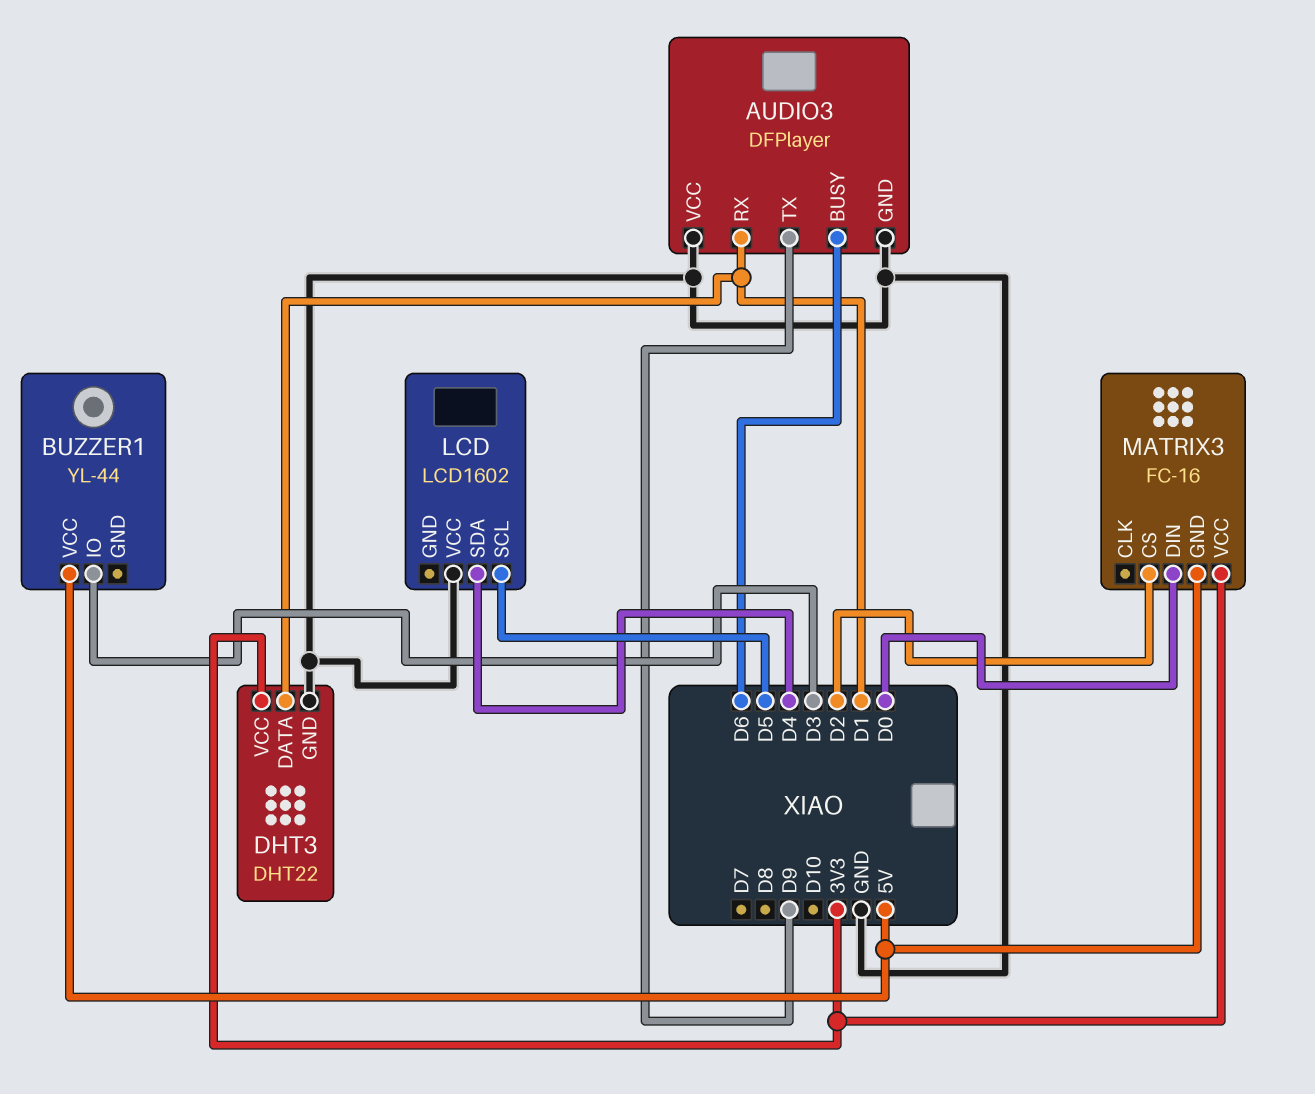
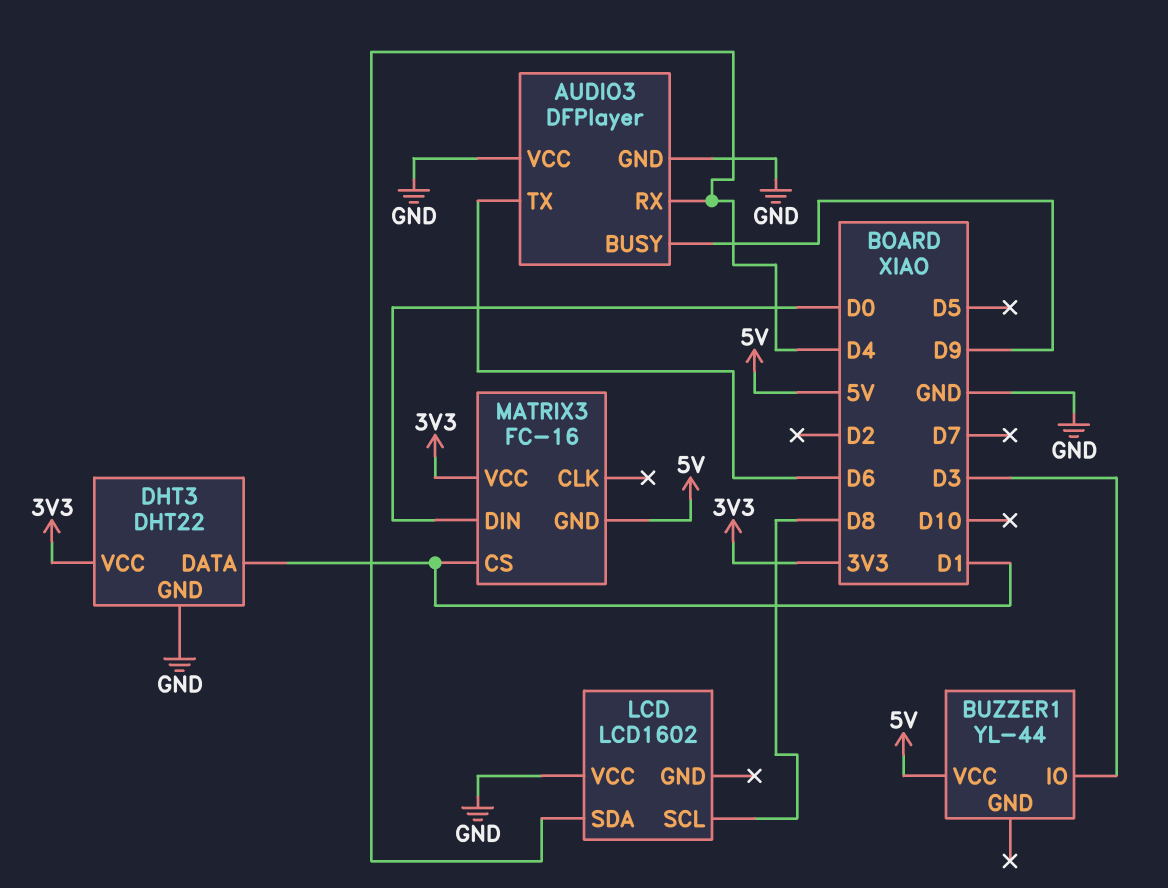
AUDIO3 pin BUSY: D6 -> D9
AUDIO3 pin RX: D1 -> D4
AUDIO3 pin TX: D9 -> D6
LCD pin SCL: D5 -> D8
MATRIX3 pin CS: D2 -> D1

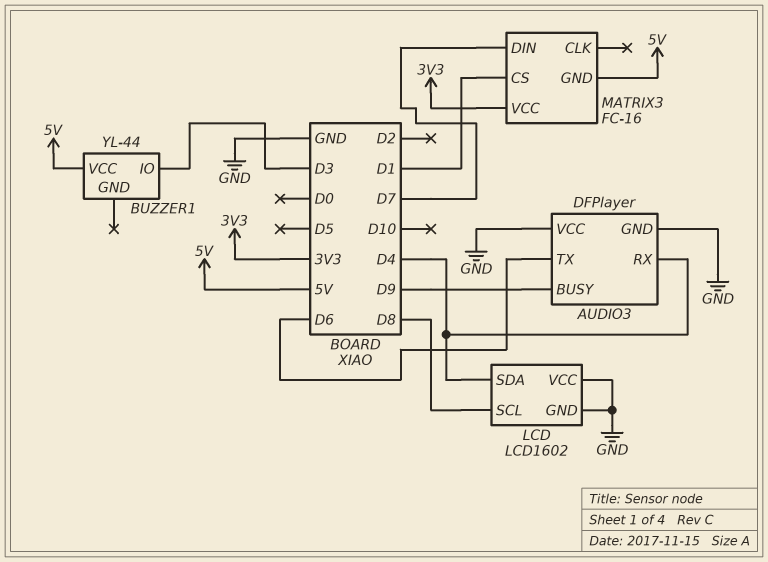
DHT3: DHT22 -> none
DHT3 pin DATA: D1 -> none
DHT3 pin GND: GND -> none
DHT3 pin VCC: 3V3 -> none
LCD pin GND: none -> GND
MATRIX3 pin DIN: D0 -> D7

